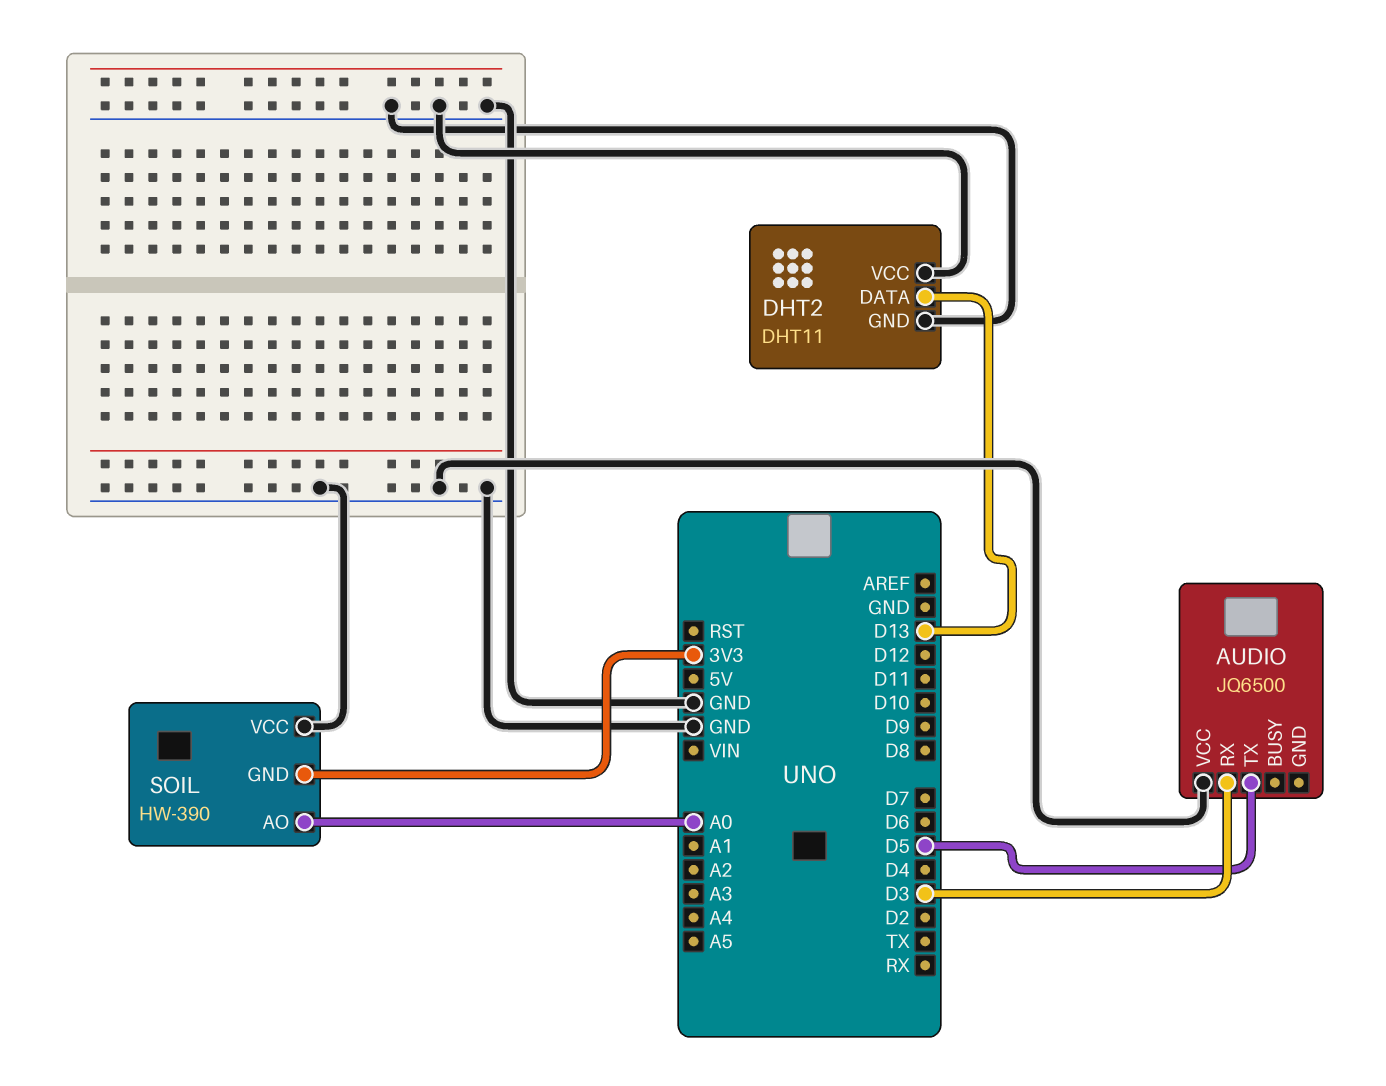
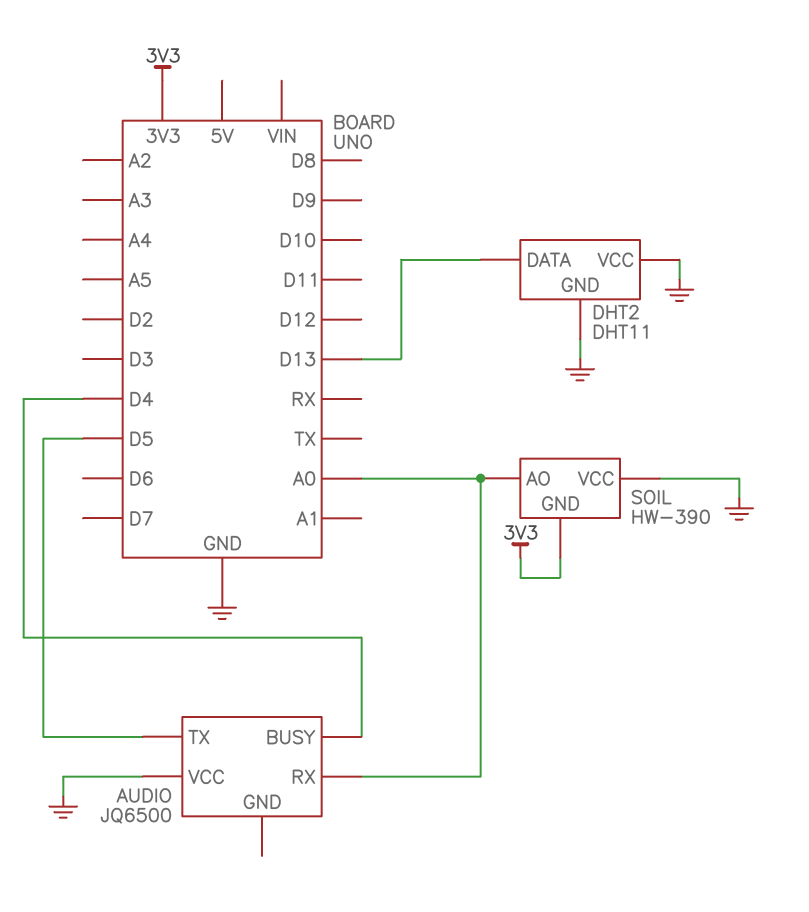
AUDIO pin BUSY: none -> D4
AUDIO pin RX: D3 -> A0

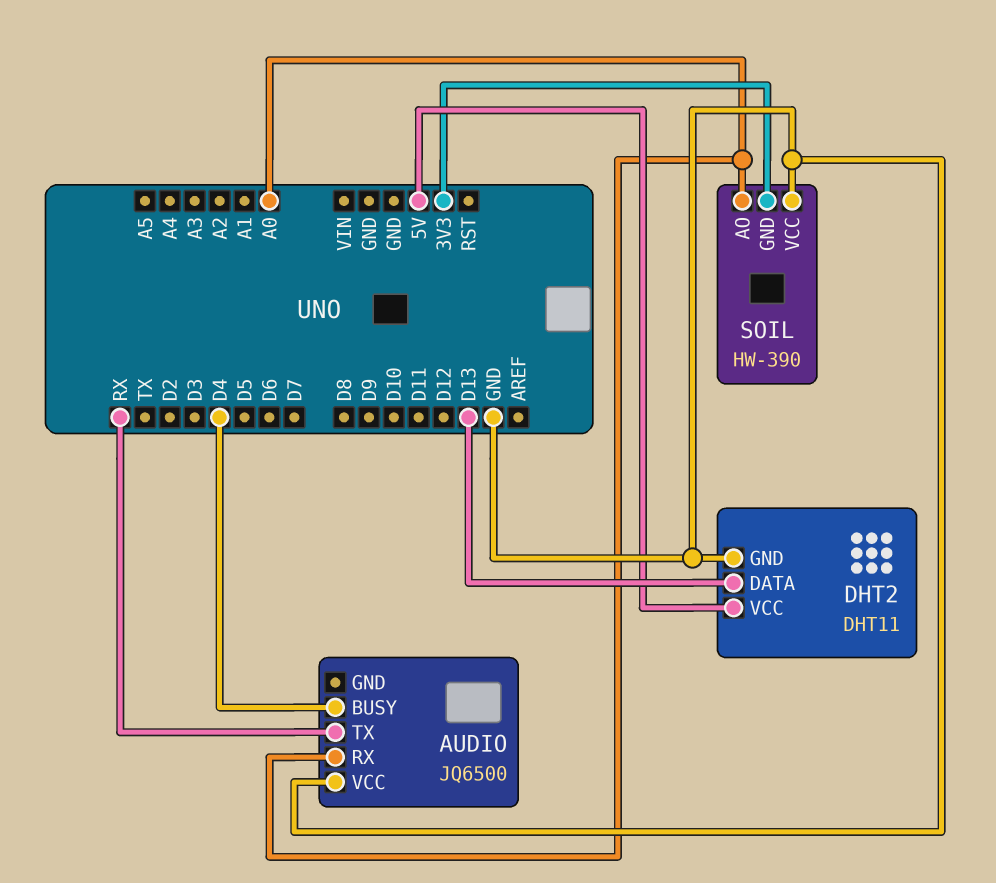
AUDIO pin TX: D5 -> RX
DHT2 pin VCC: GND -> 5V

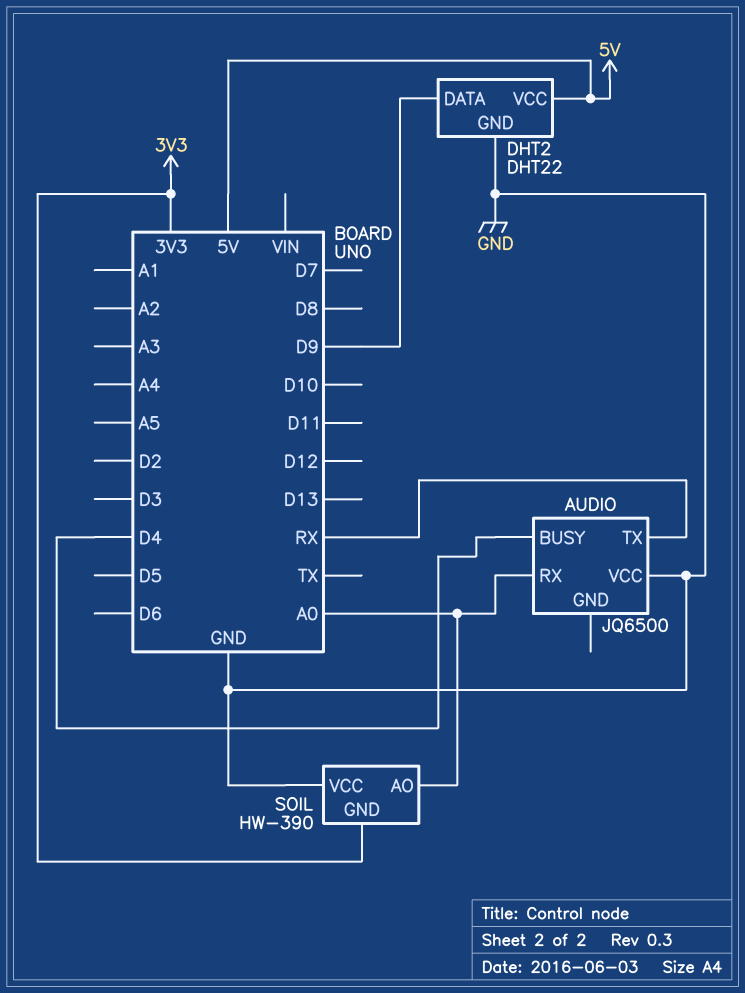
DHT2: DHT11 -> DHT22
DHT2 pin DATA: D13 -> D9

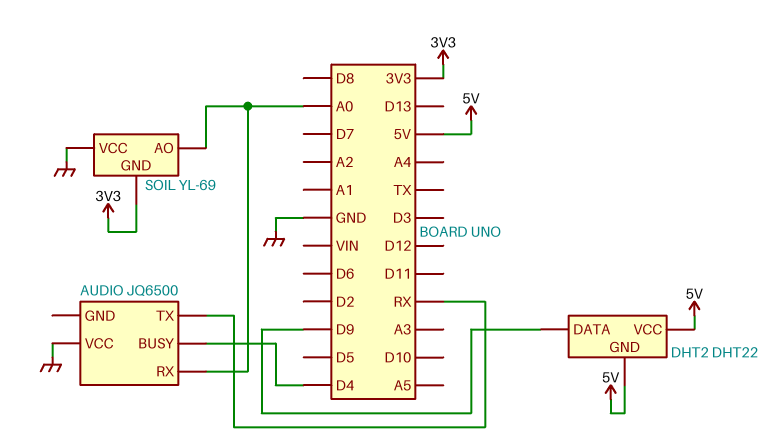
DHT2 pin GND: GND -> 5V
SOIL: HW-390 -> YL-69

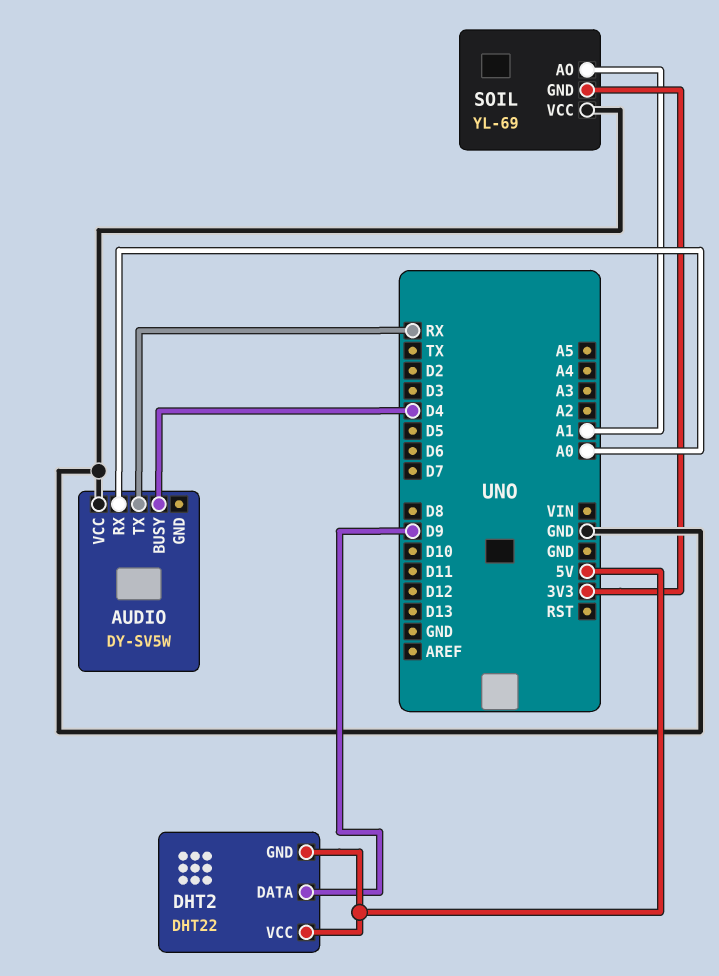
AUDIO: JQ6500 -> DY-SV5W
SOIL pin AO: A0 -> A1

